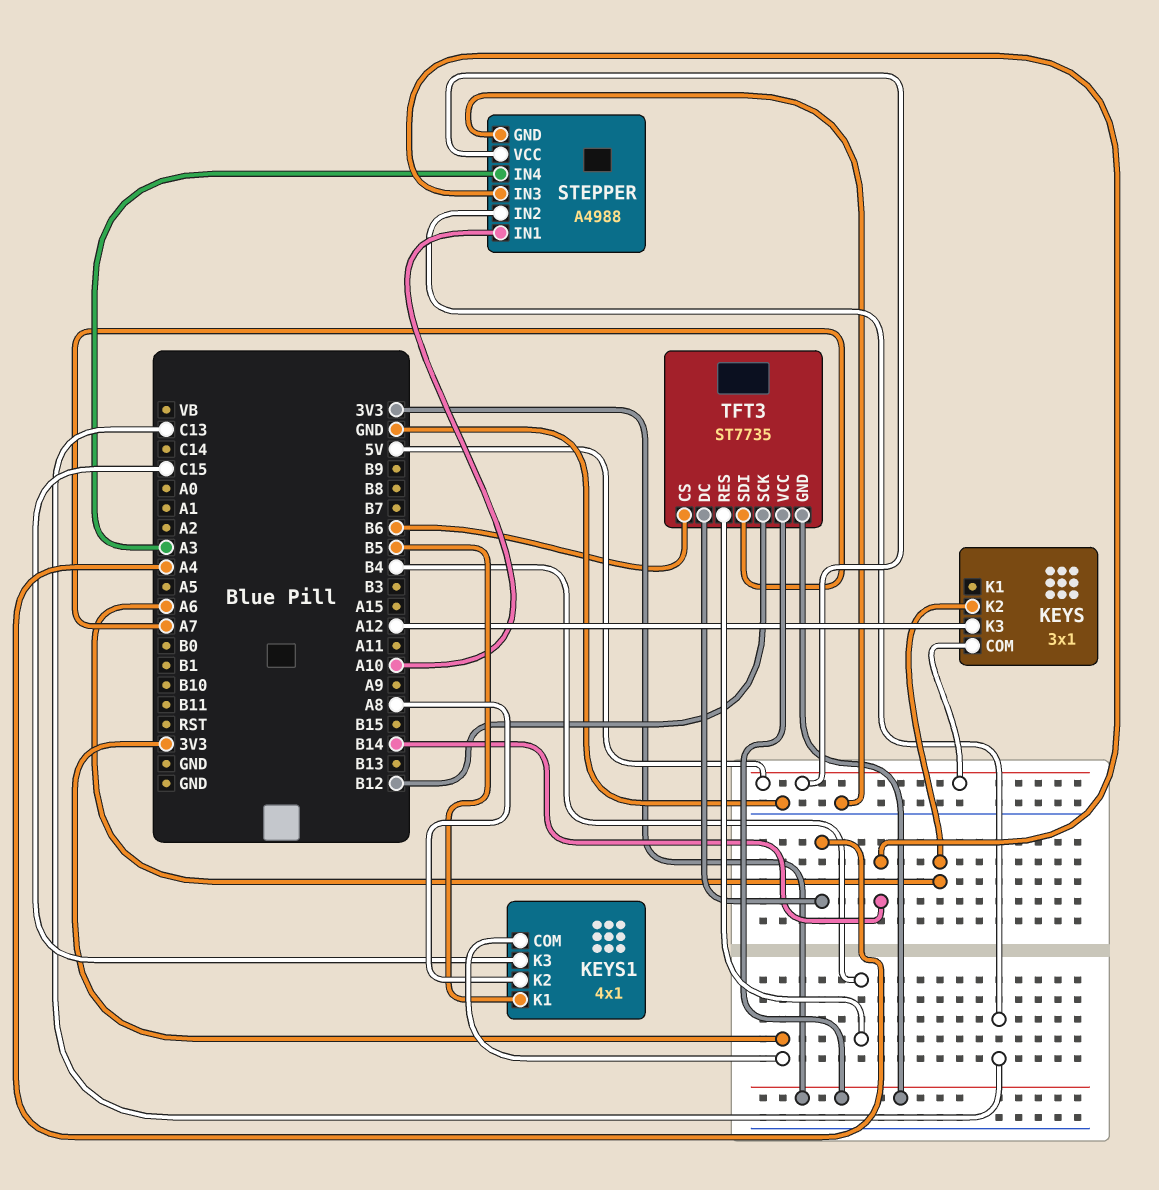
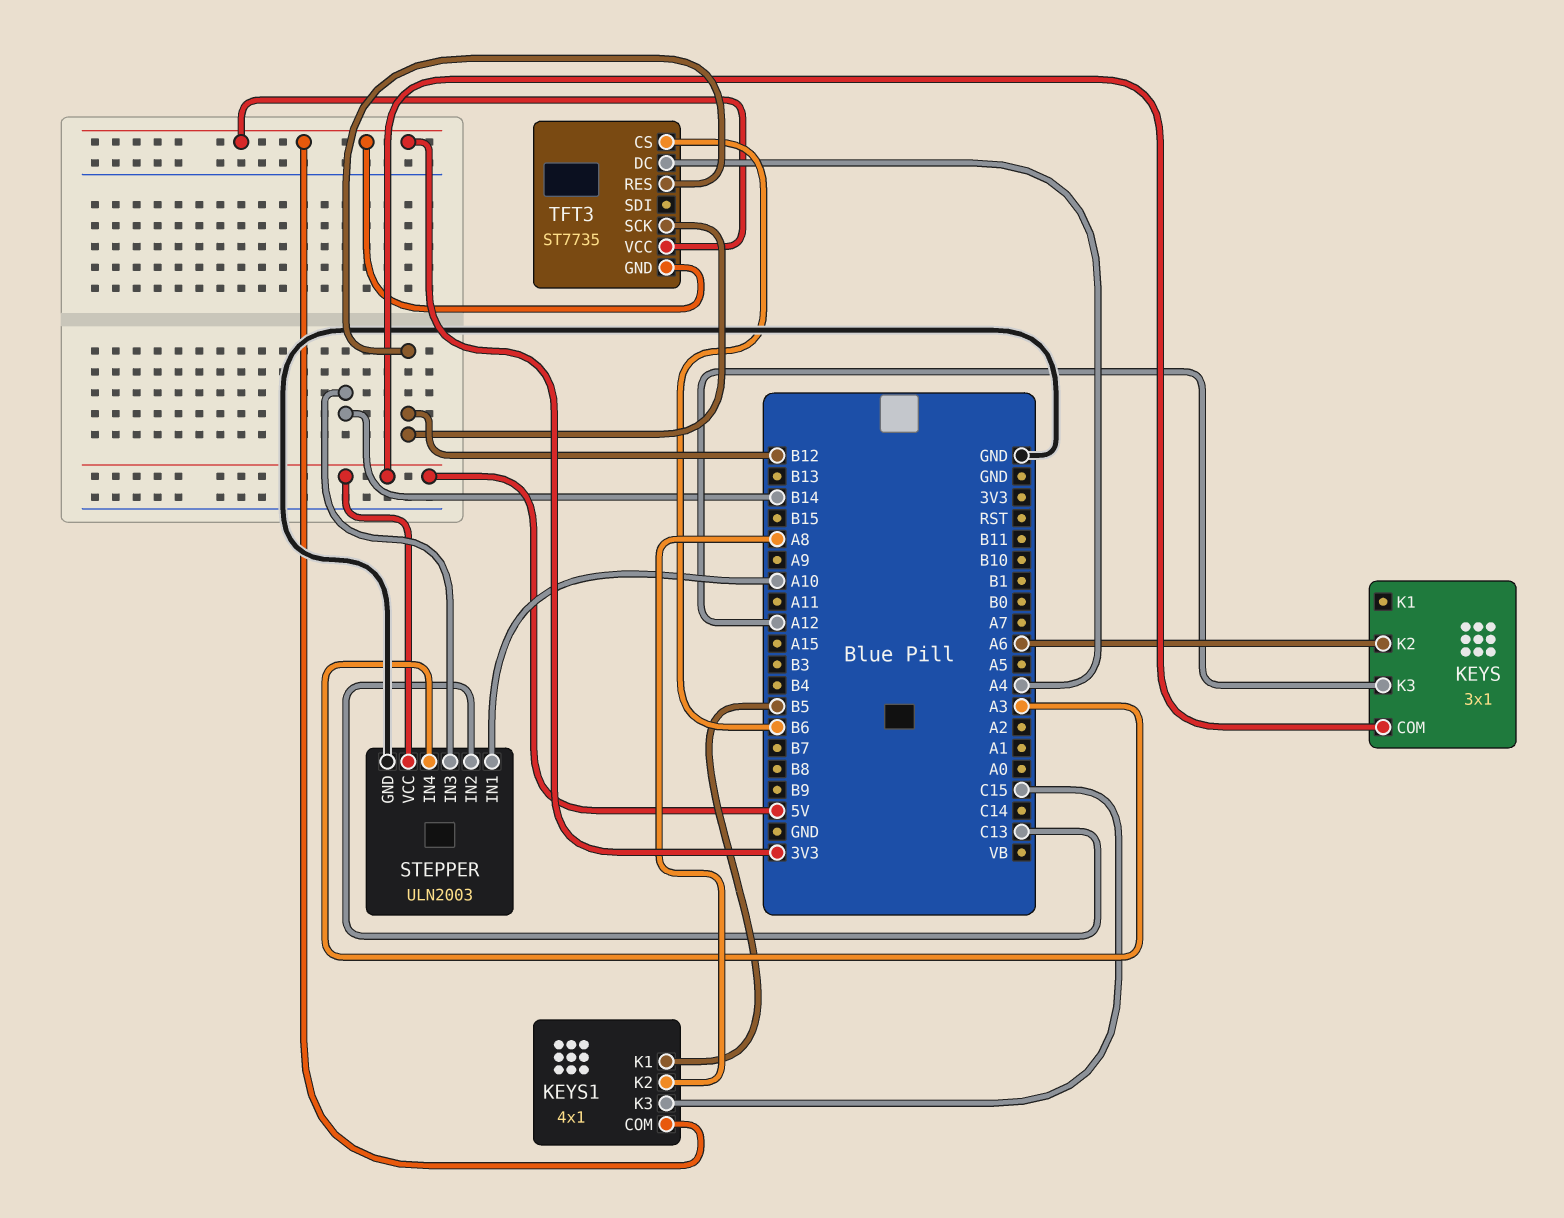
STEPPER: A4988 -> ULN2003
TFT3 pin RES: B4 -> B12
TFT3 pin SDI: A7 -> none

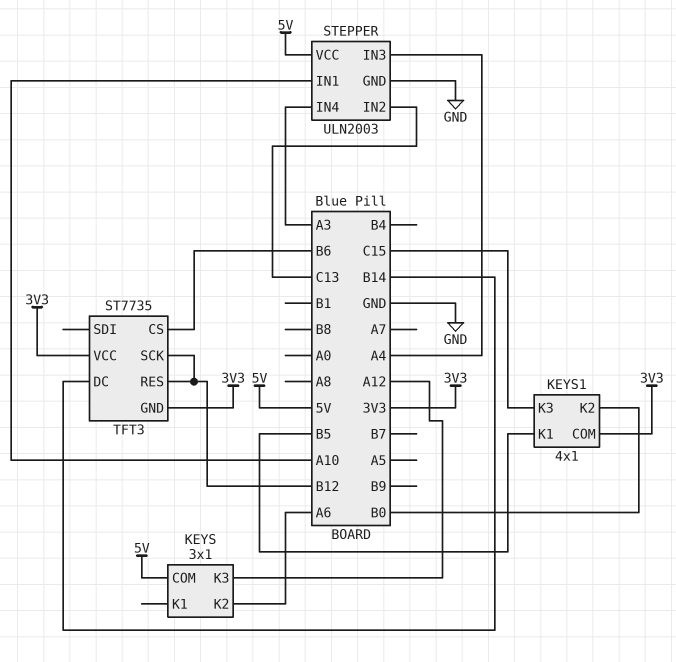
KEYS1 pin K2: A8 -> B0
STEPPER pin IN3: B14 -> A4
TFT3 pin DC: A4 -> B14

